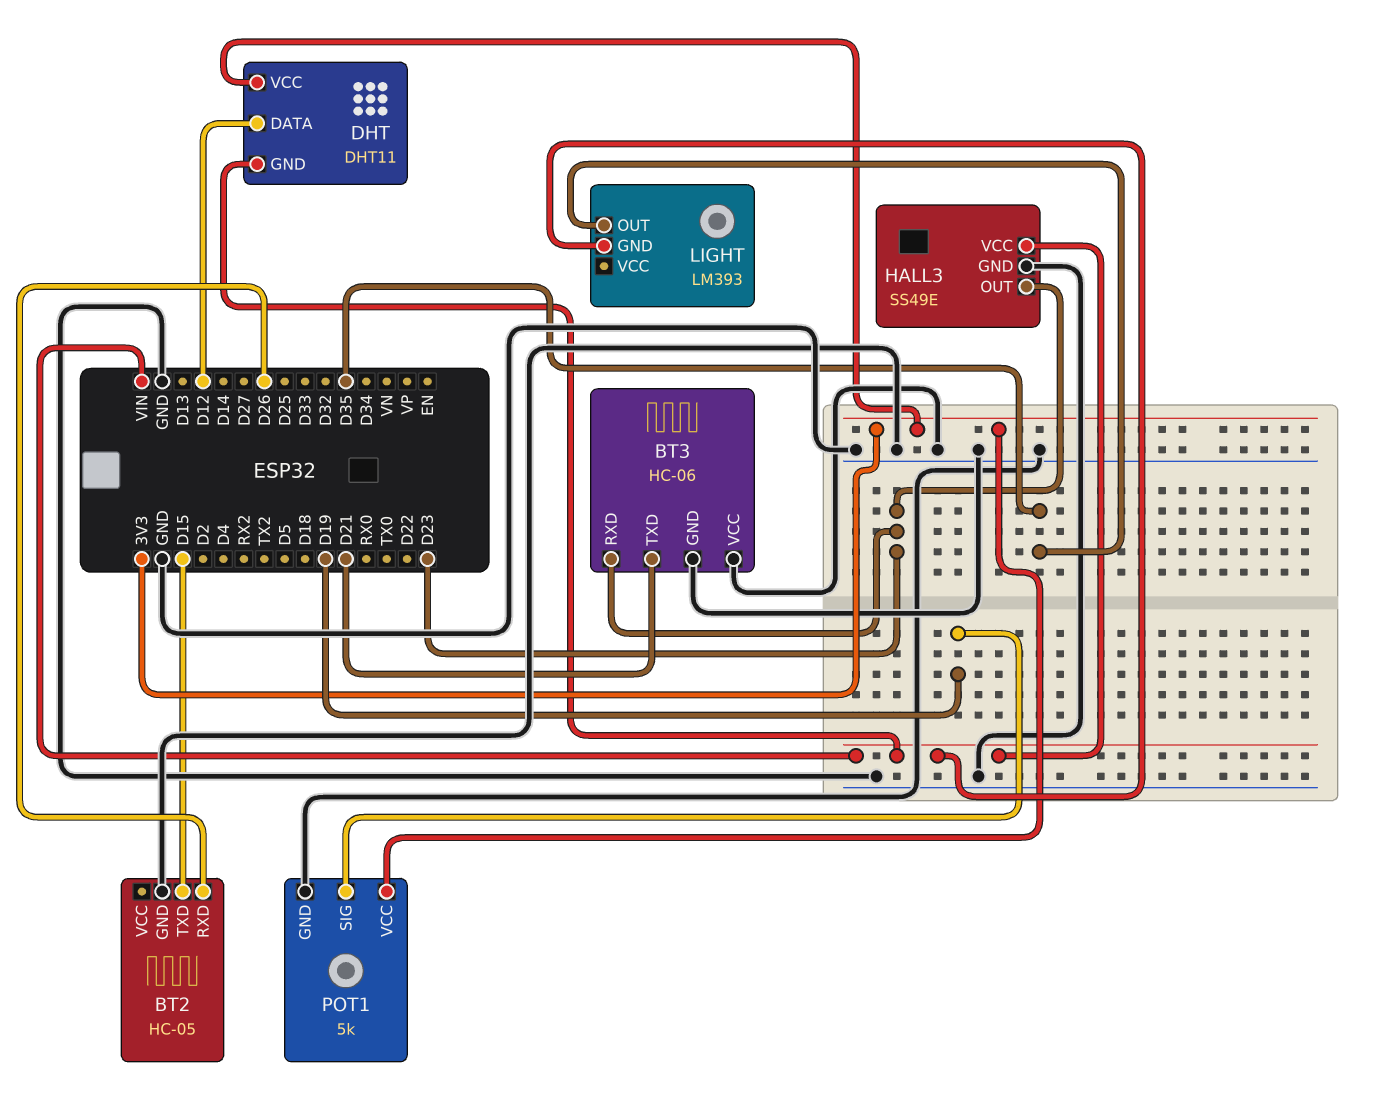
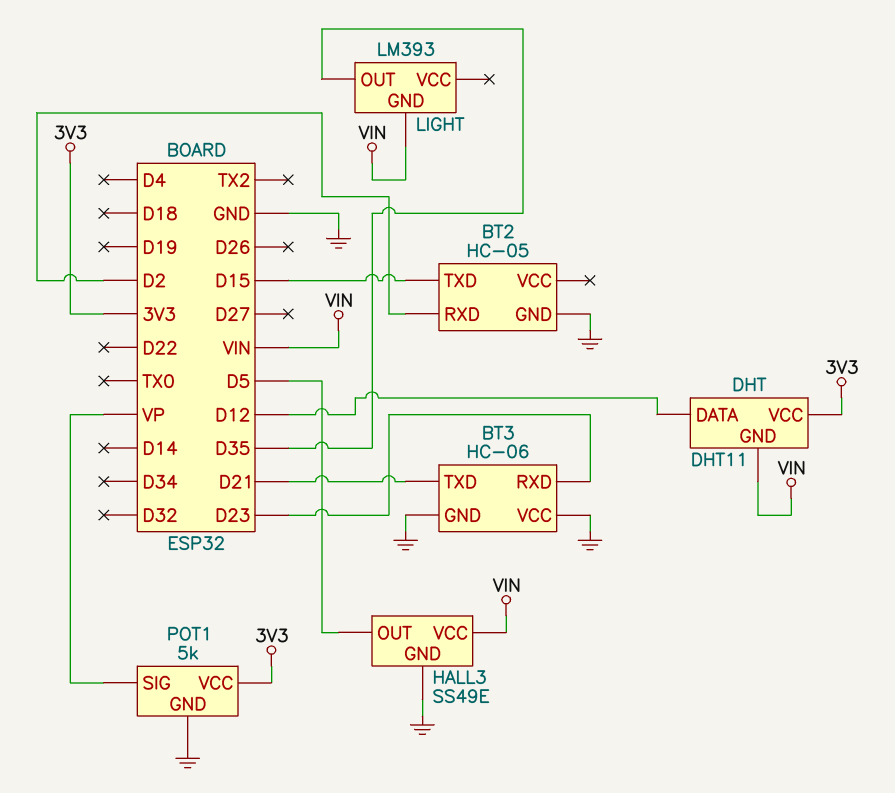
BT2 pin RXD: D26 -> D2
HALL3 pin OUT: D23 -> D5
POT1 pin SIG: D19 -> VP

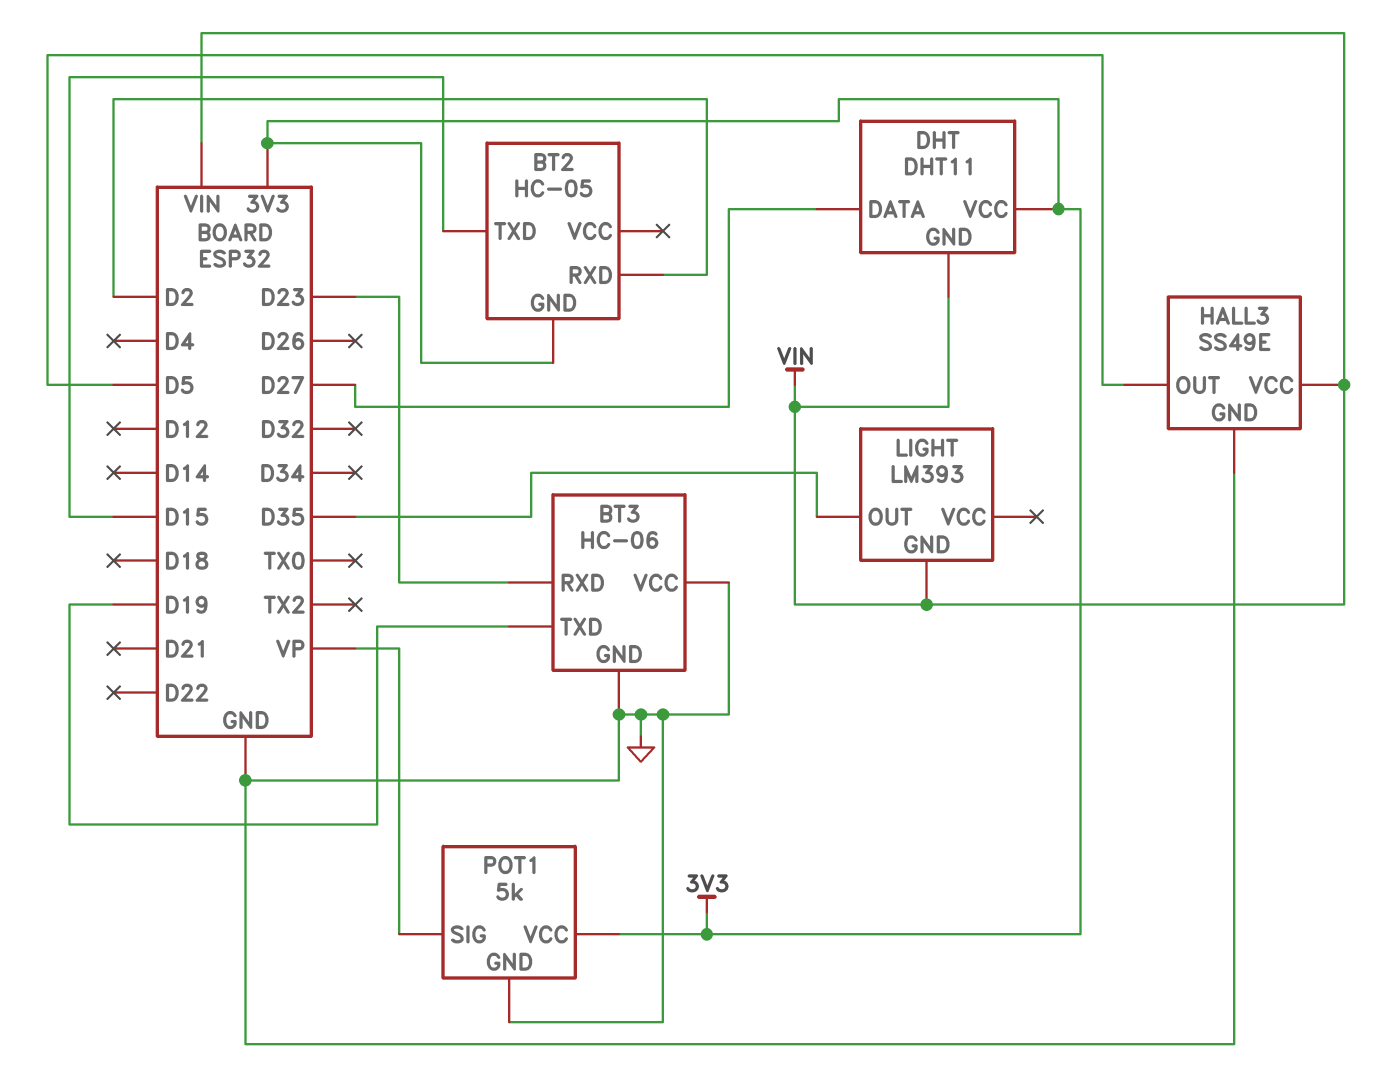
BT2 pin GND: GND -> 3V3
BT3 pin TXD: D21 -> D19
DHT pin DATA: D12 -> D27

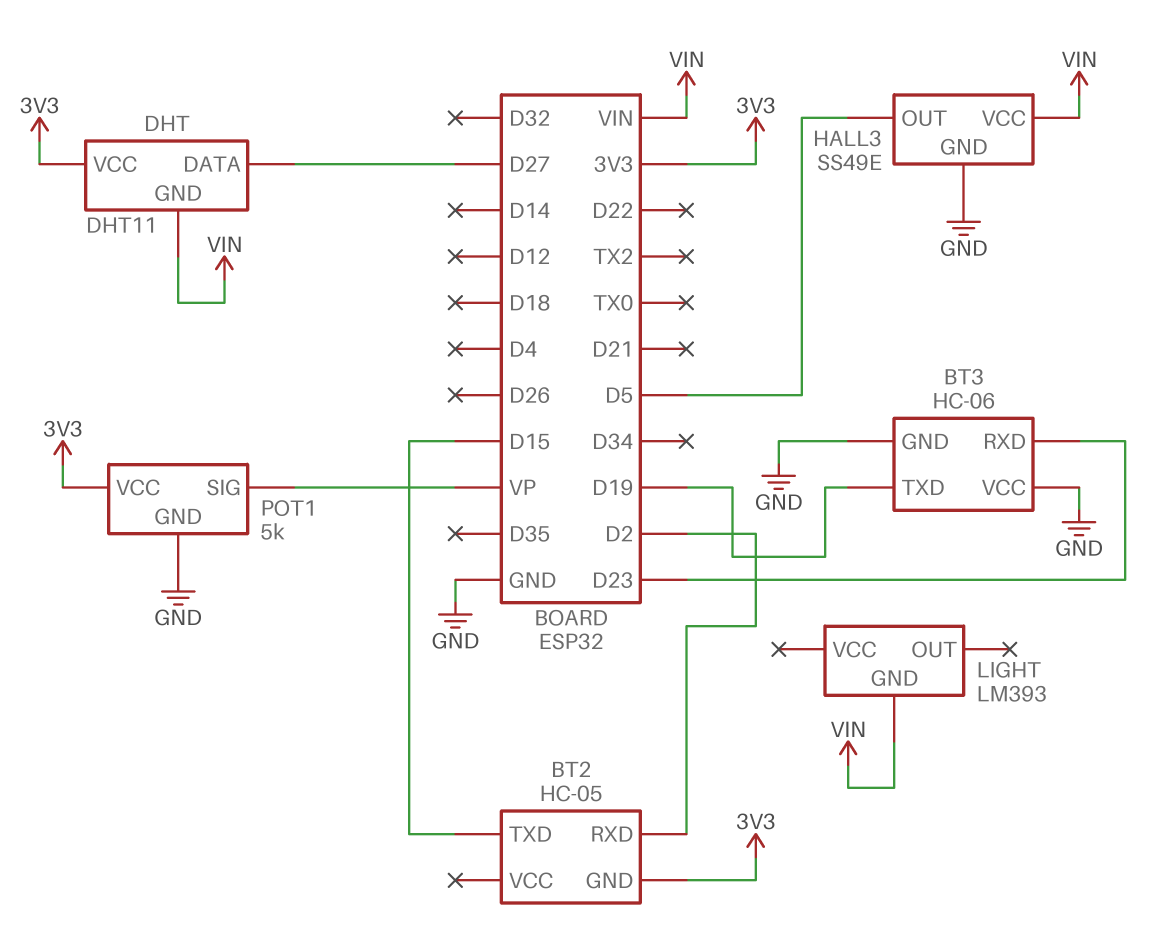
LIGHT pin OUT: D35 -> none

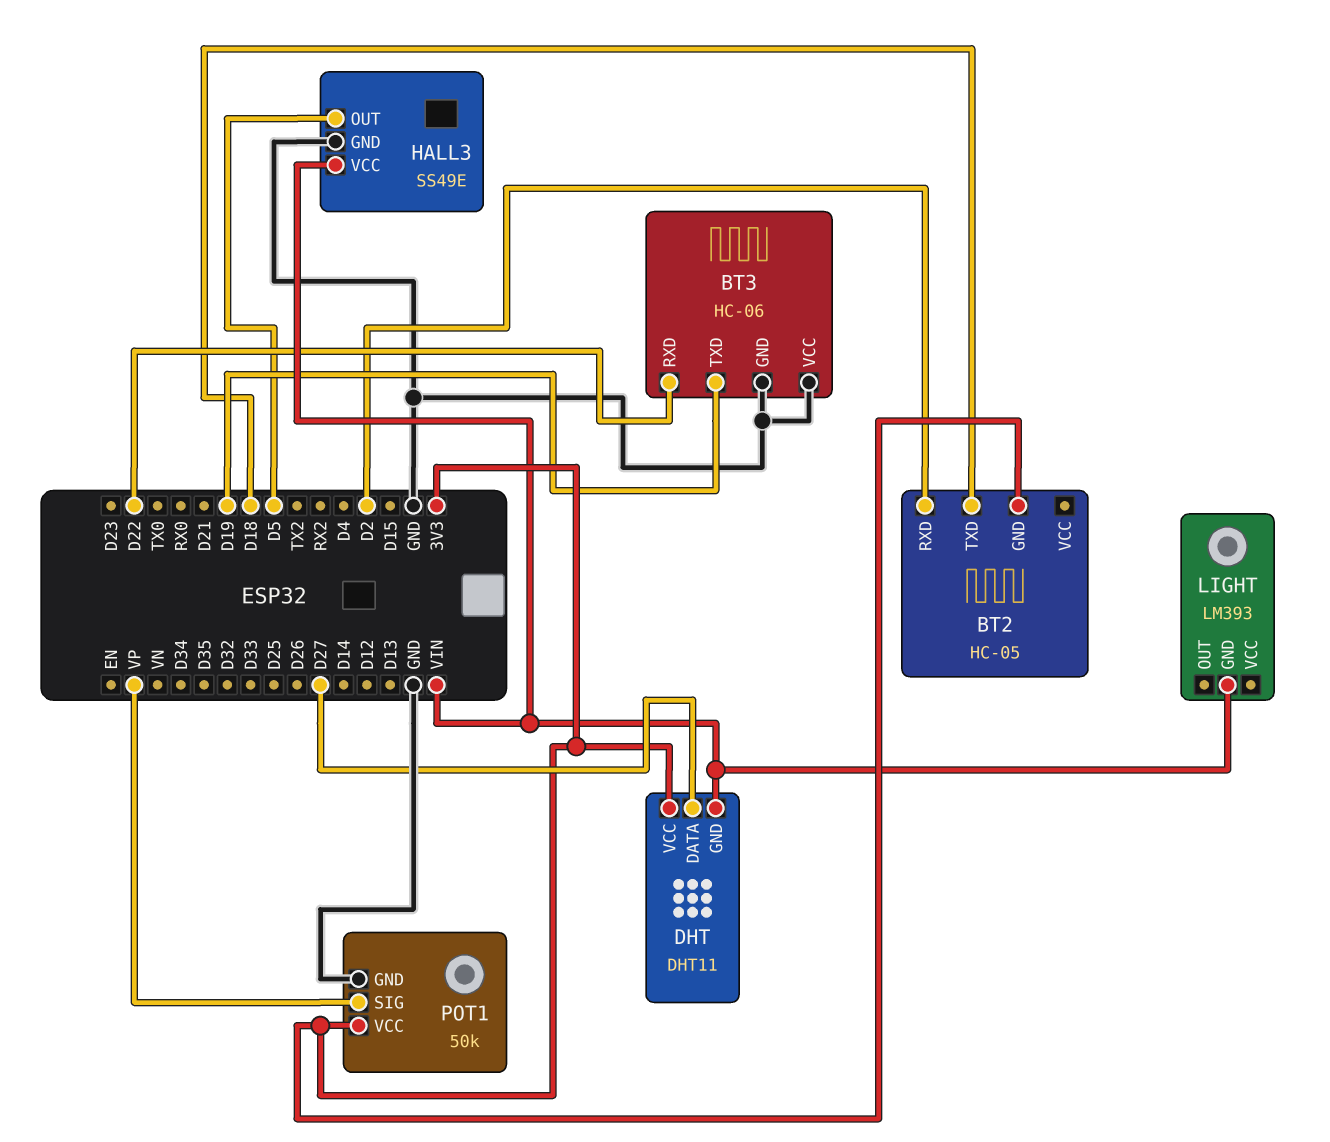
BT2 pin TXD: D15 -> D18
BT3 pin RXD: D23 -> D22
POT1: 5k -> 50k

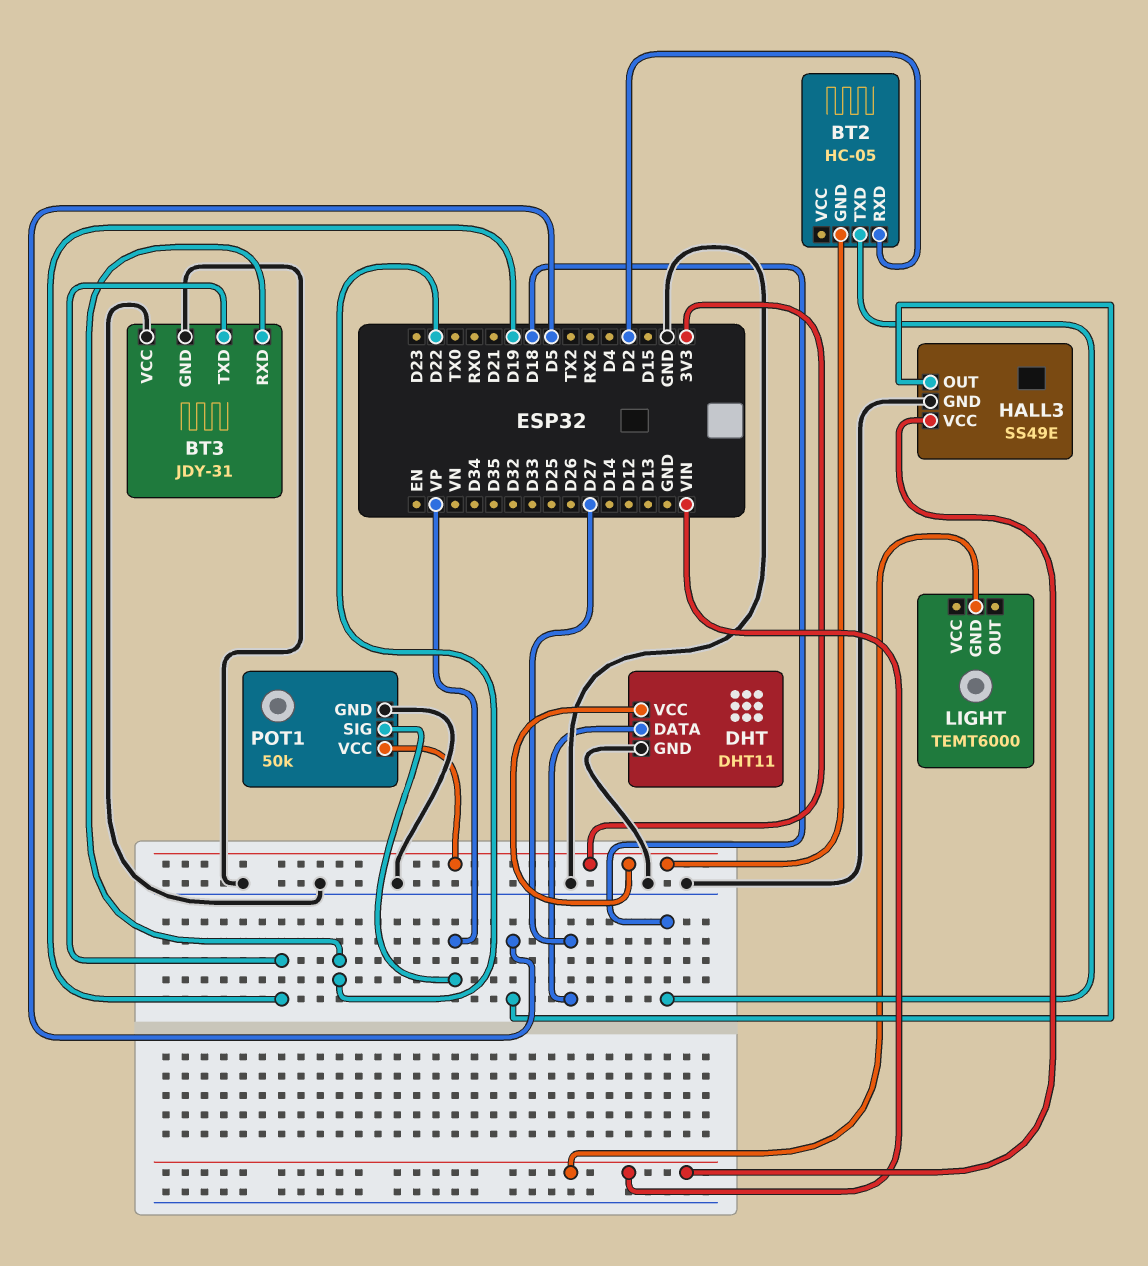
BT3: HC-06 -> JDY-31
DHT pin GND: VIN -> GND
LIGHT: LM393 -> TEMT6000

